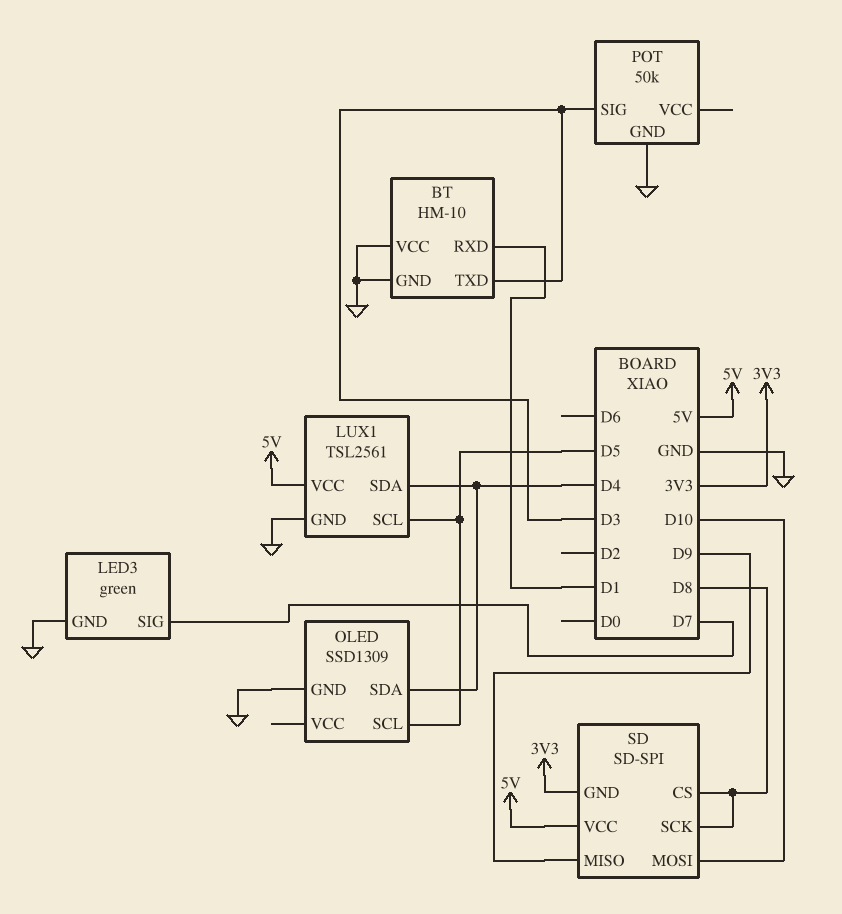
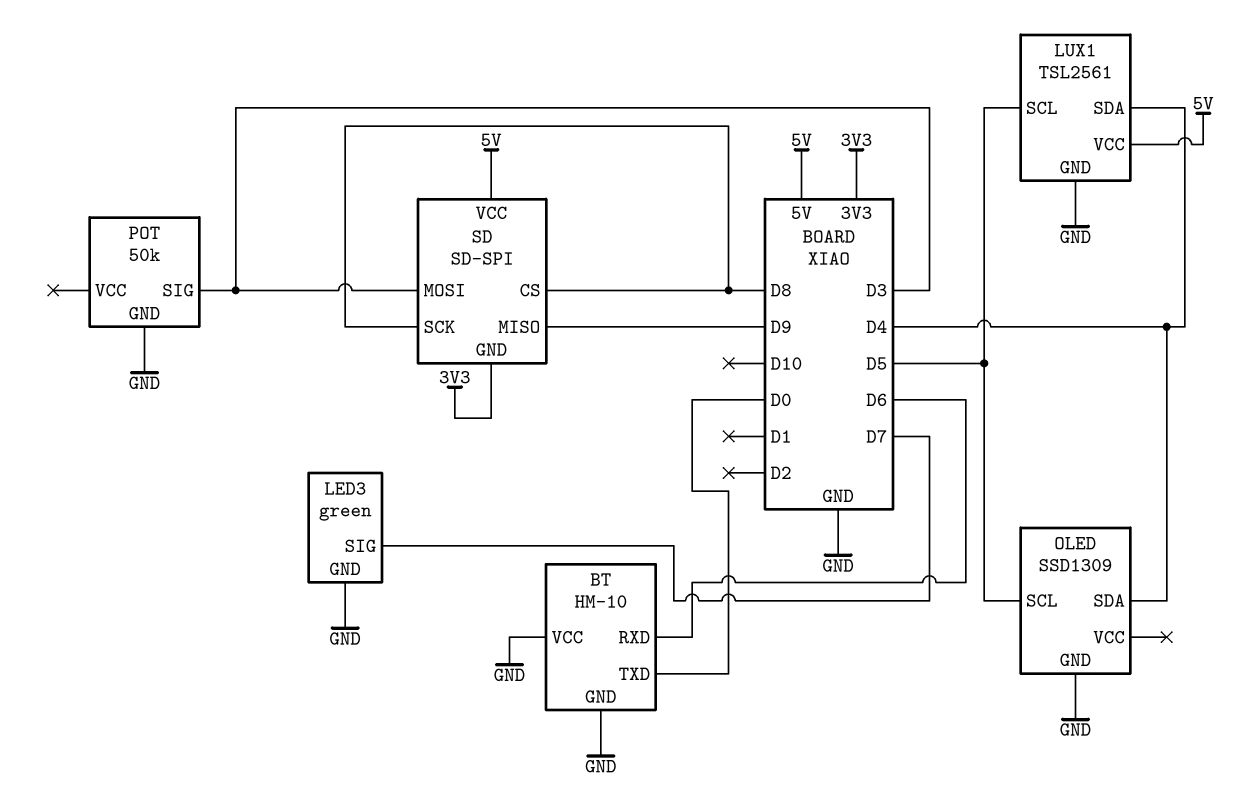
BT pin RXD: D1 -> D6
BT pin TXD: D3 -> D0
SD pin MOSI: D10 -> D3

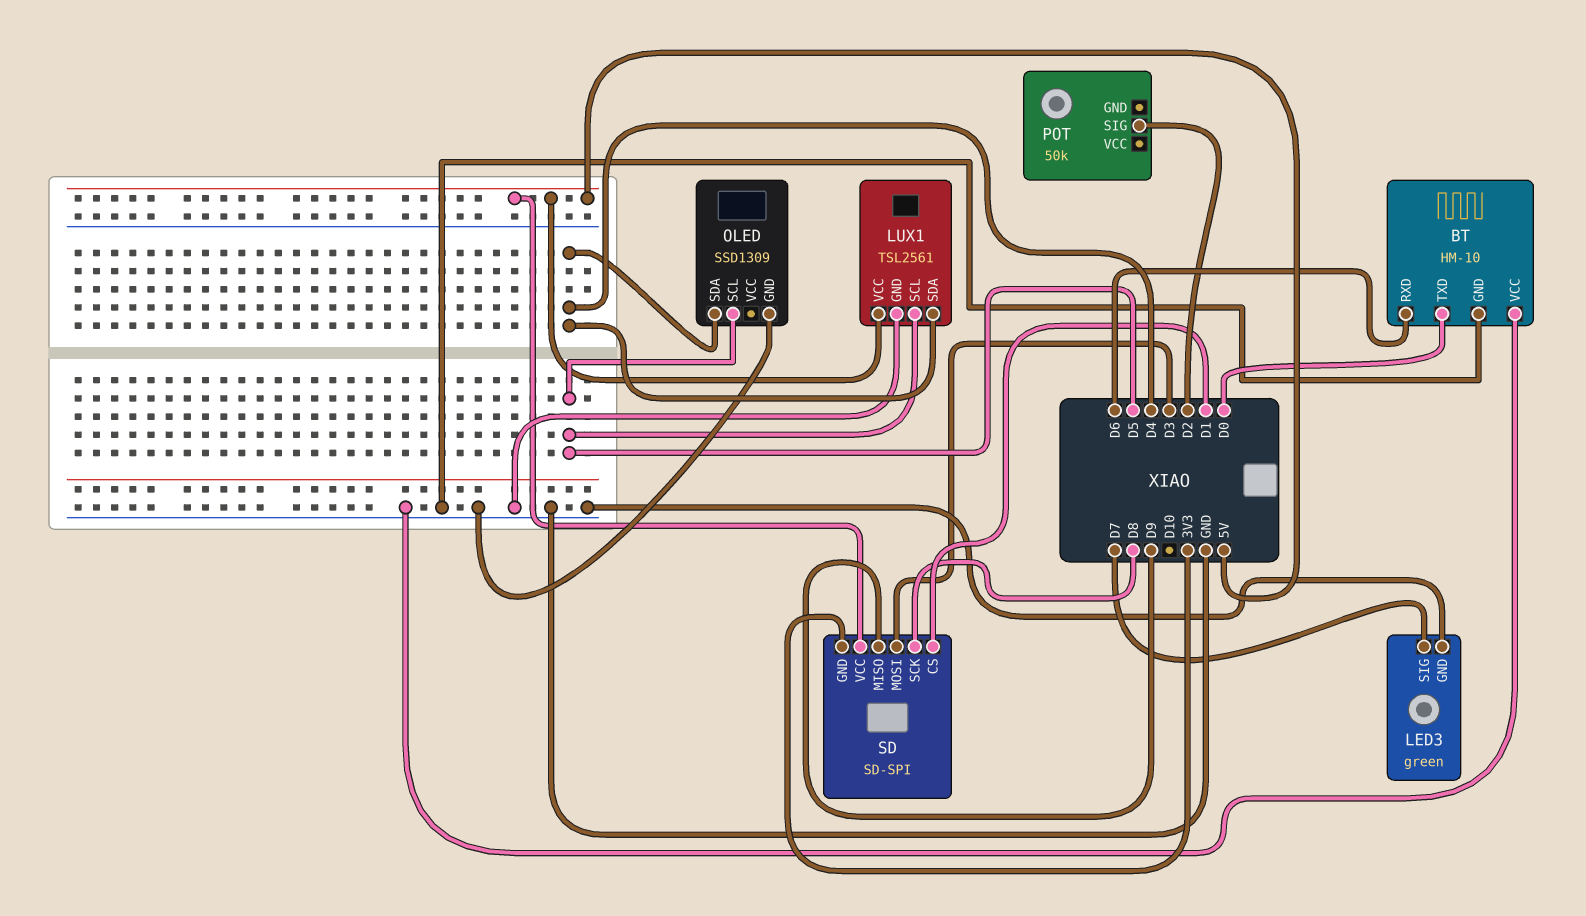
POT pin GND: GND -> none
POT pin SIG: D3 -> D2
SD pin CS: D8 -> D1

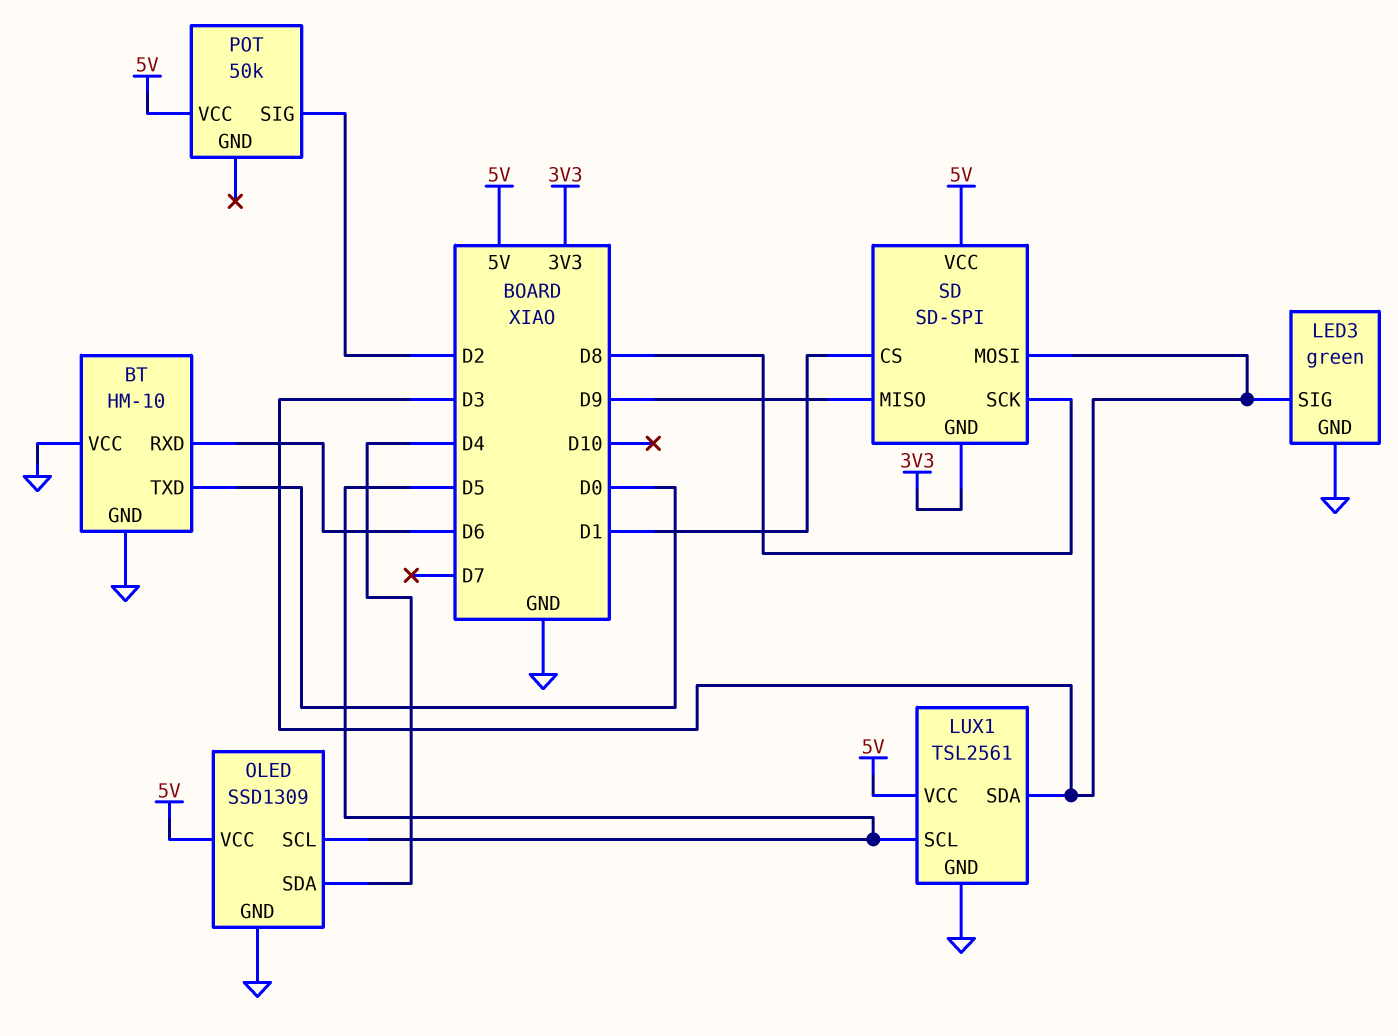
LED3 pin SIG: D7 -> D3
LUX1 pin SDA: D4 -> D3
OLED pin VCC: none -> 5V
POT pin VCC: none -> 5V

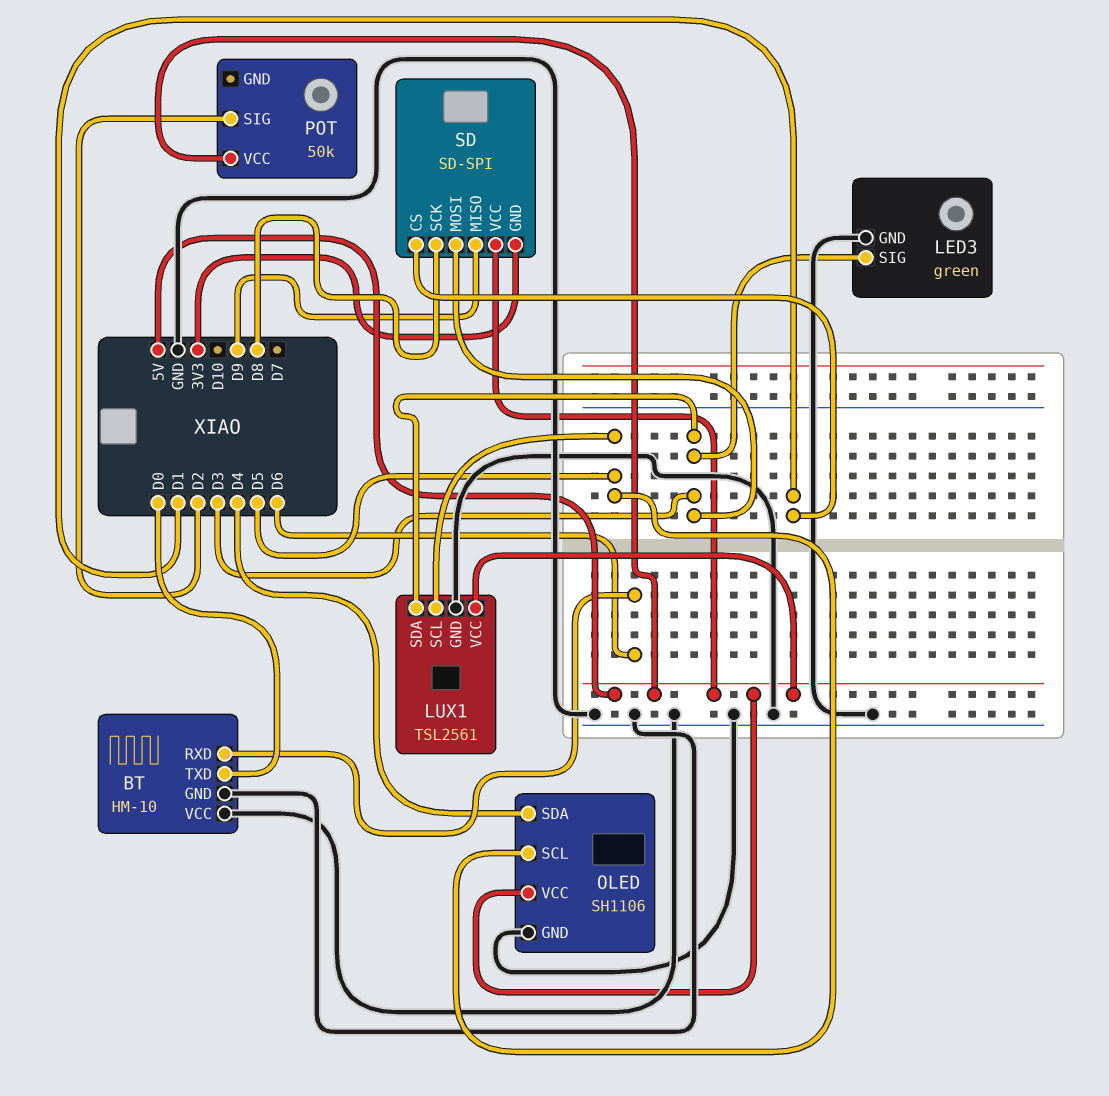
OLED: SSD1309 -> SH1106

